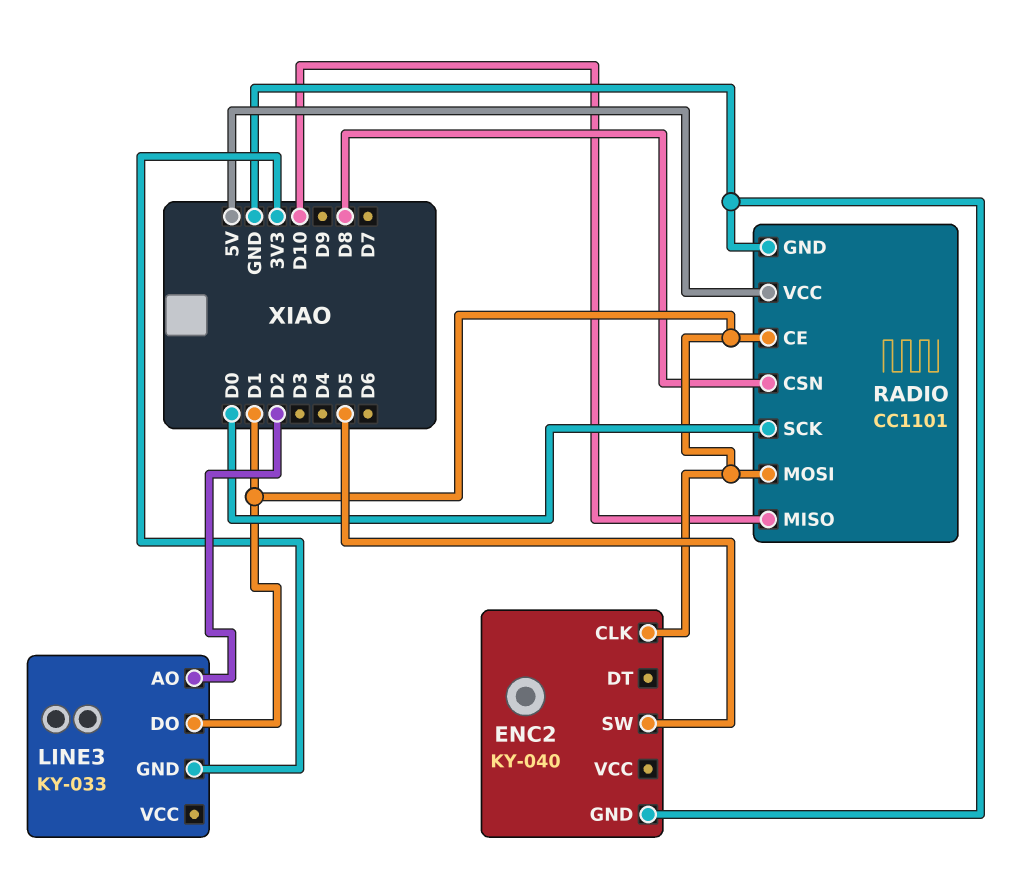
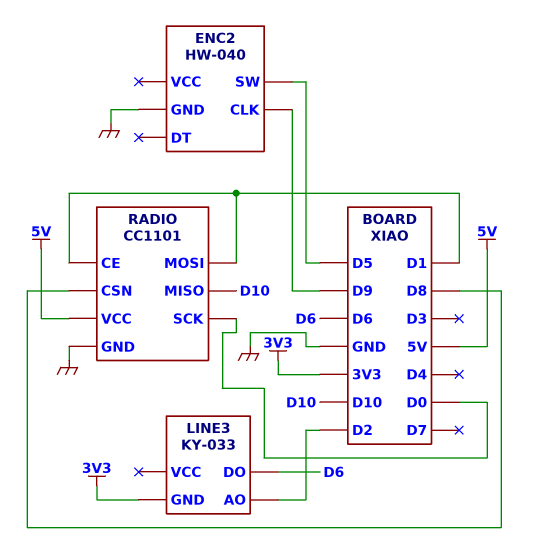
ENC2: KY-040 -> HW-040
ENC2 pin CLK: D1 -> D9
LINE3 pin DO: D1 -> D6

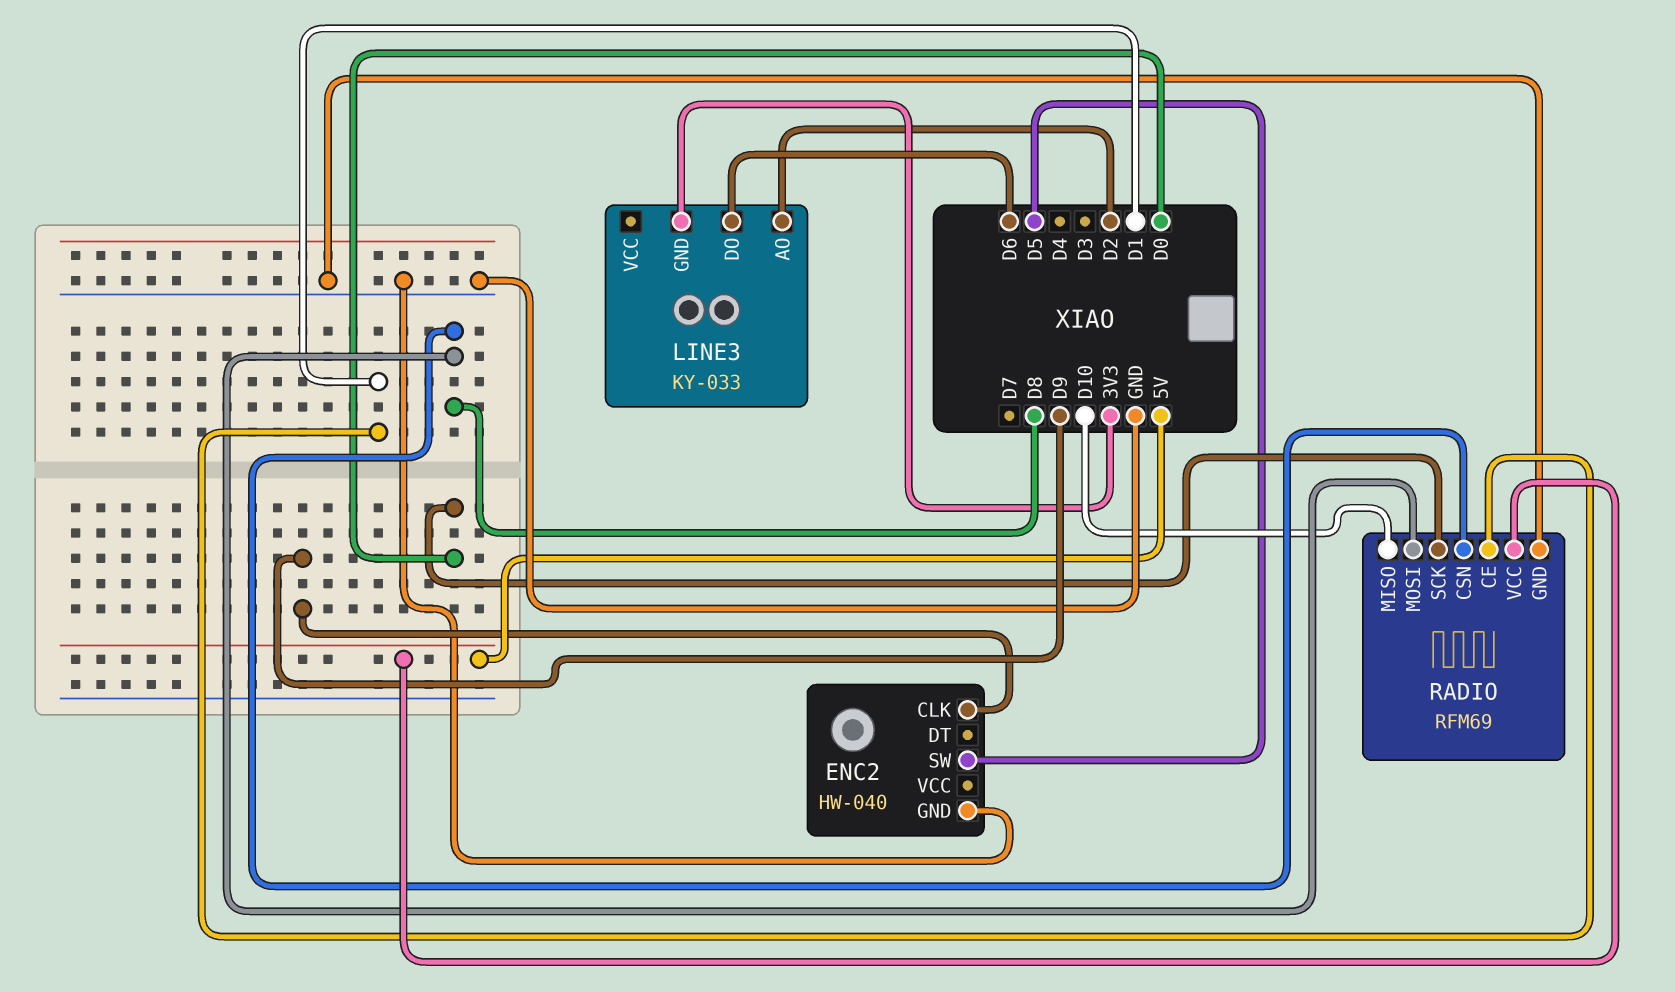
RADIO: CC1101 -> RFM69
RADIO pin MOSI: D1 -> D8

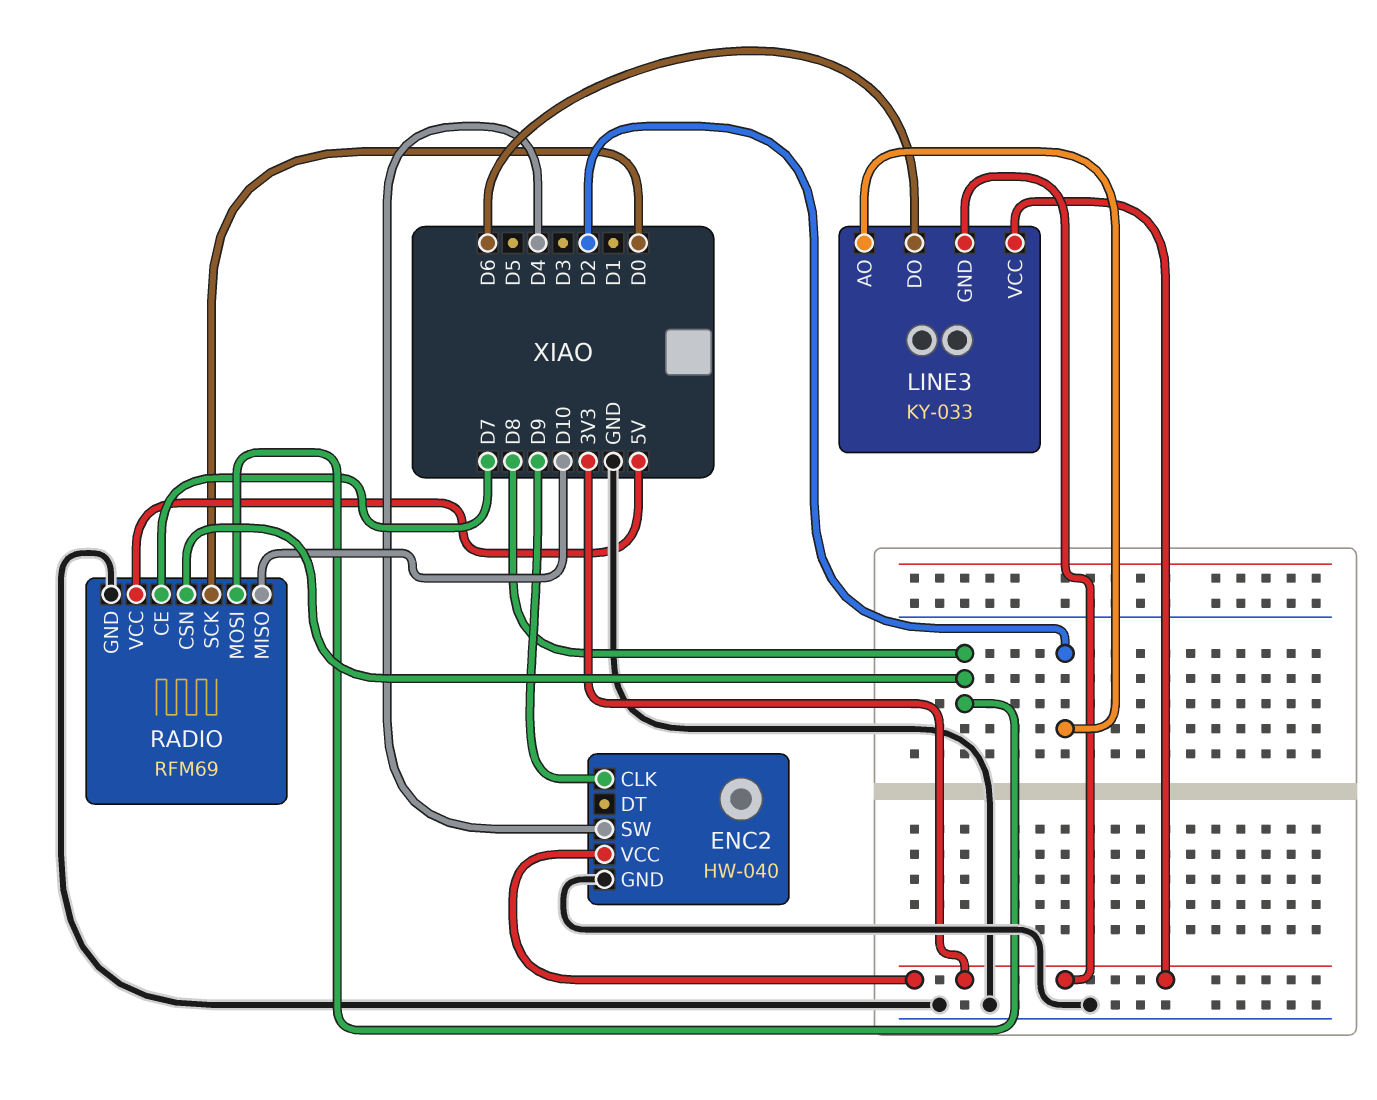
ENC2 pin SW: D5 -> D4
ENC2 pin VCC: none -> 3V3
LINE3 pin VCC: none -> 3V3
RADIO pin CE: D1 -> D7

